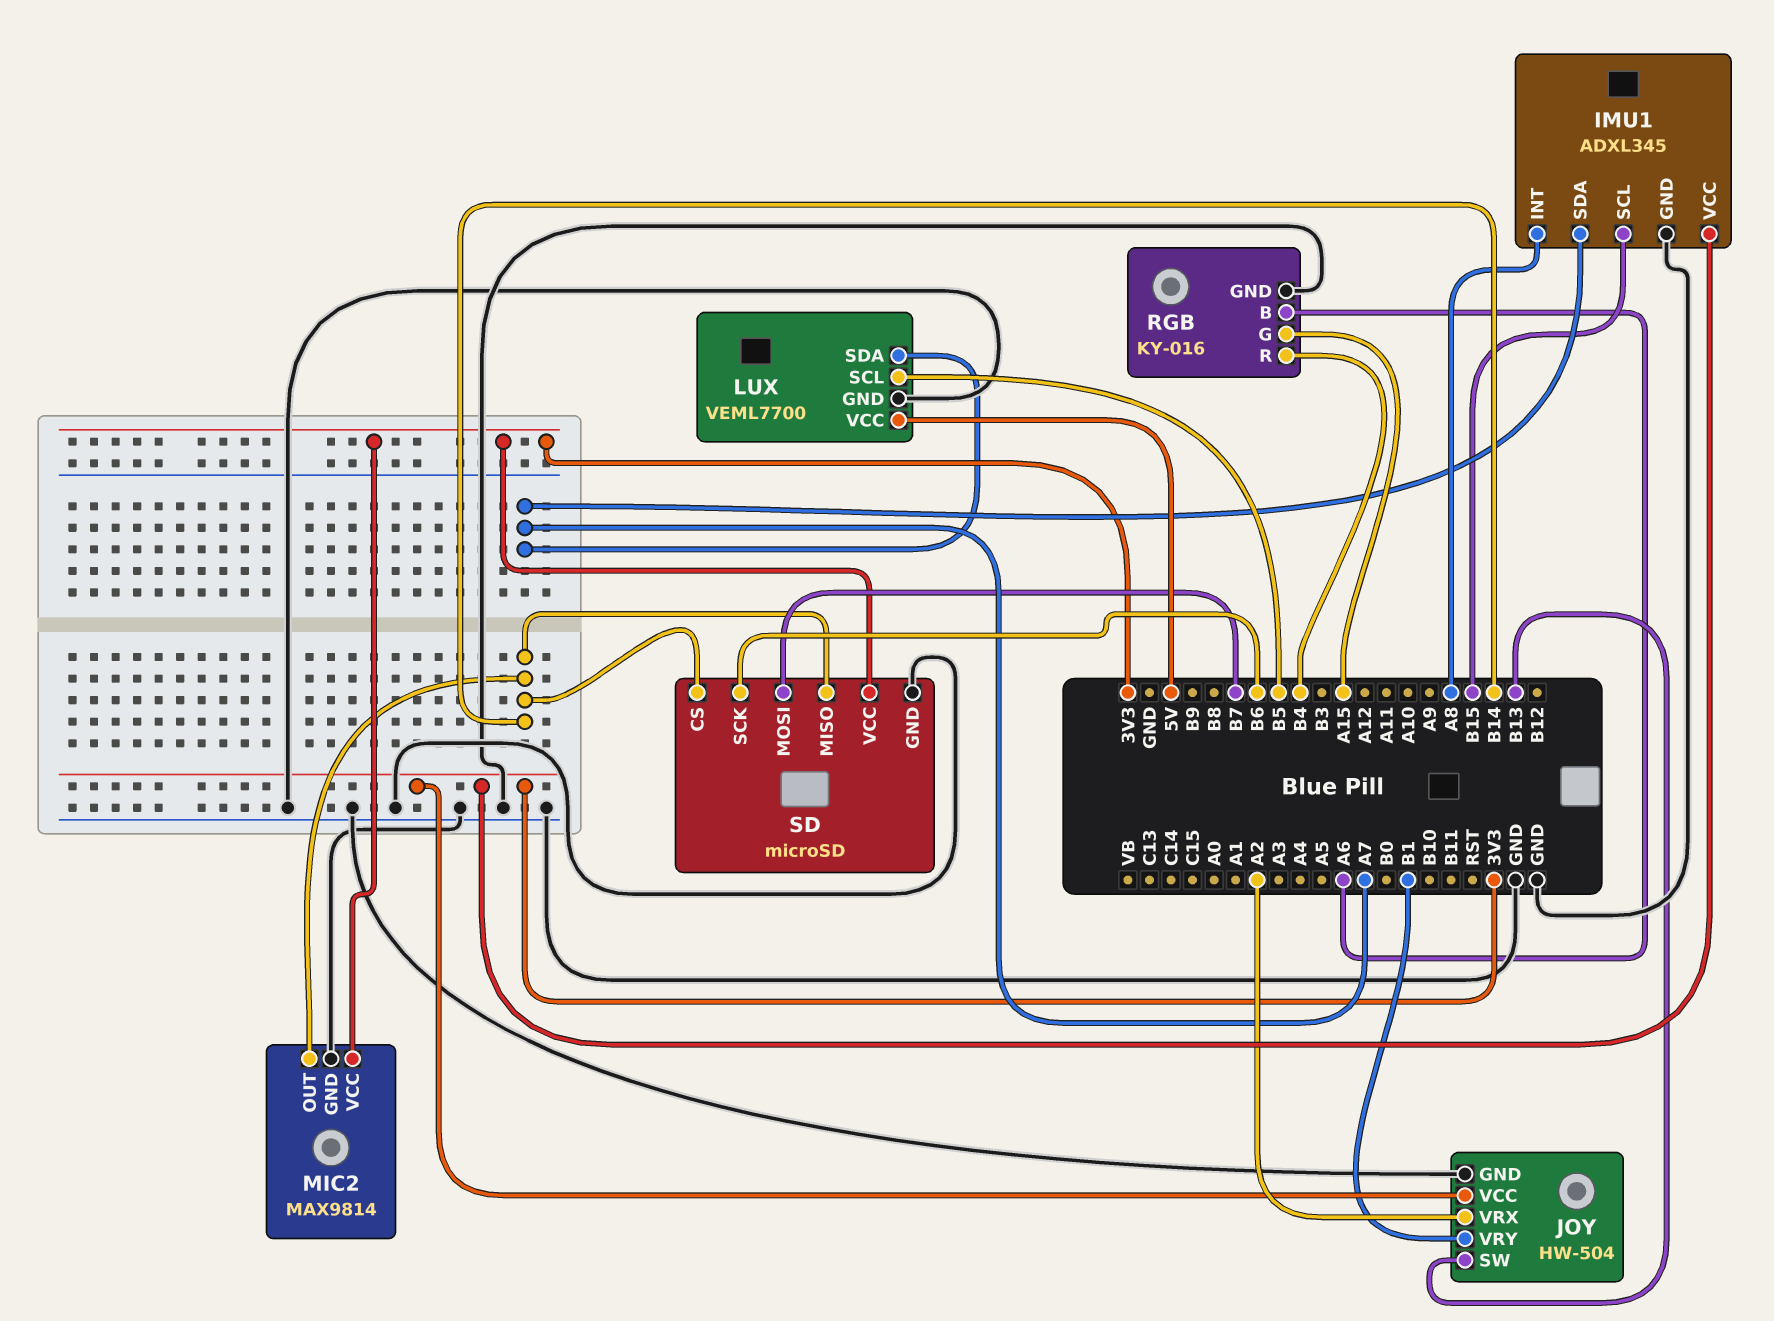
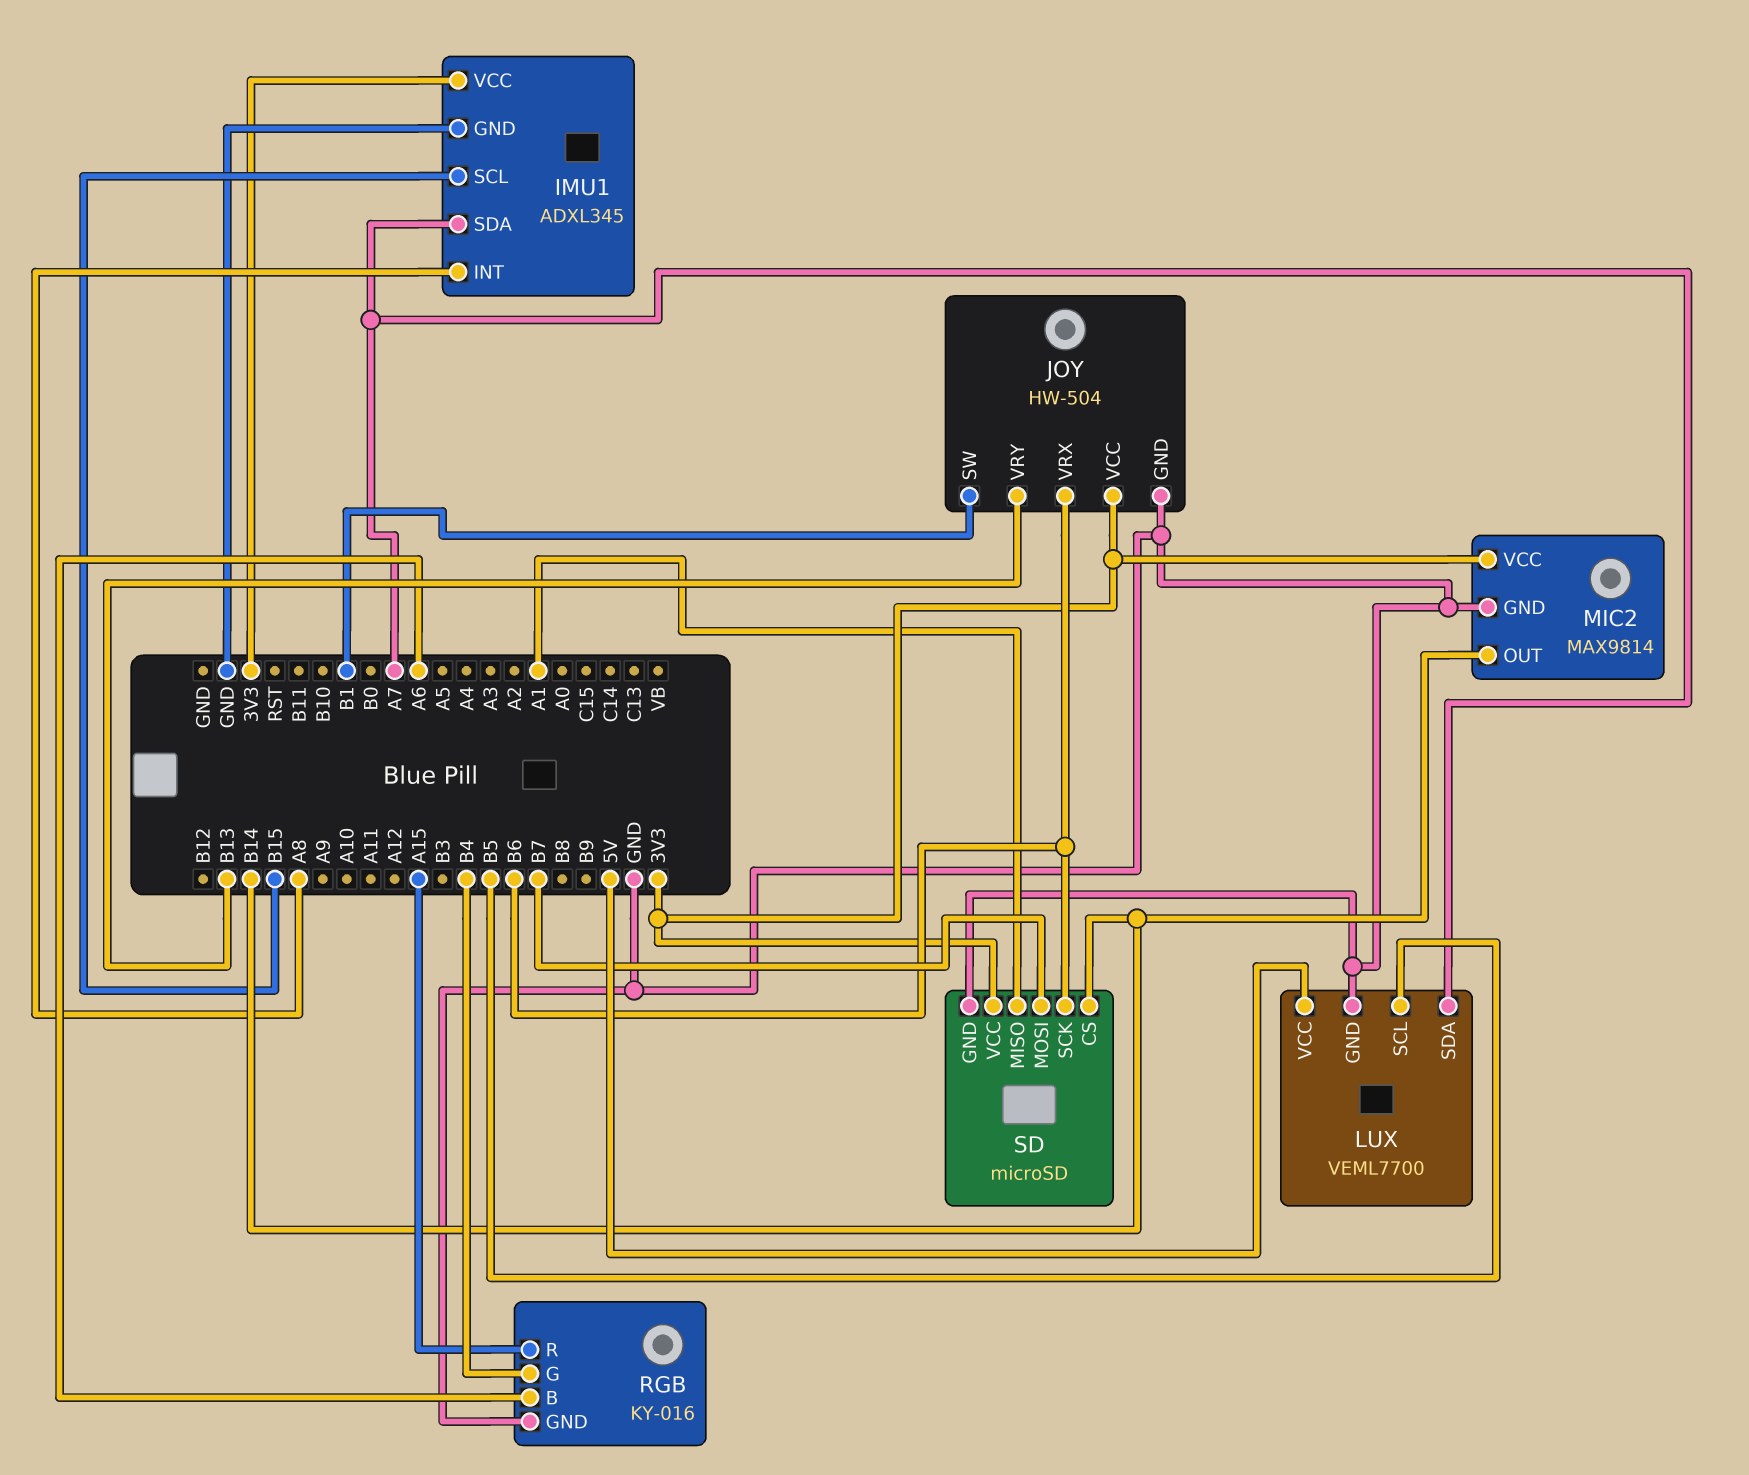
JOY pin SW: B13 -> B1
JOY pin VRX: A2 -> B6
JOY pin VRY: B1 -> B13
RGB pin G: A15 -> B4
RGB pin R: B4 -> A15
SD pin MISO: B14 -> A1

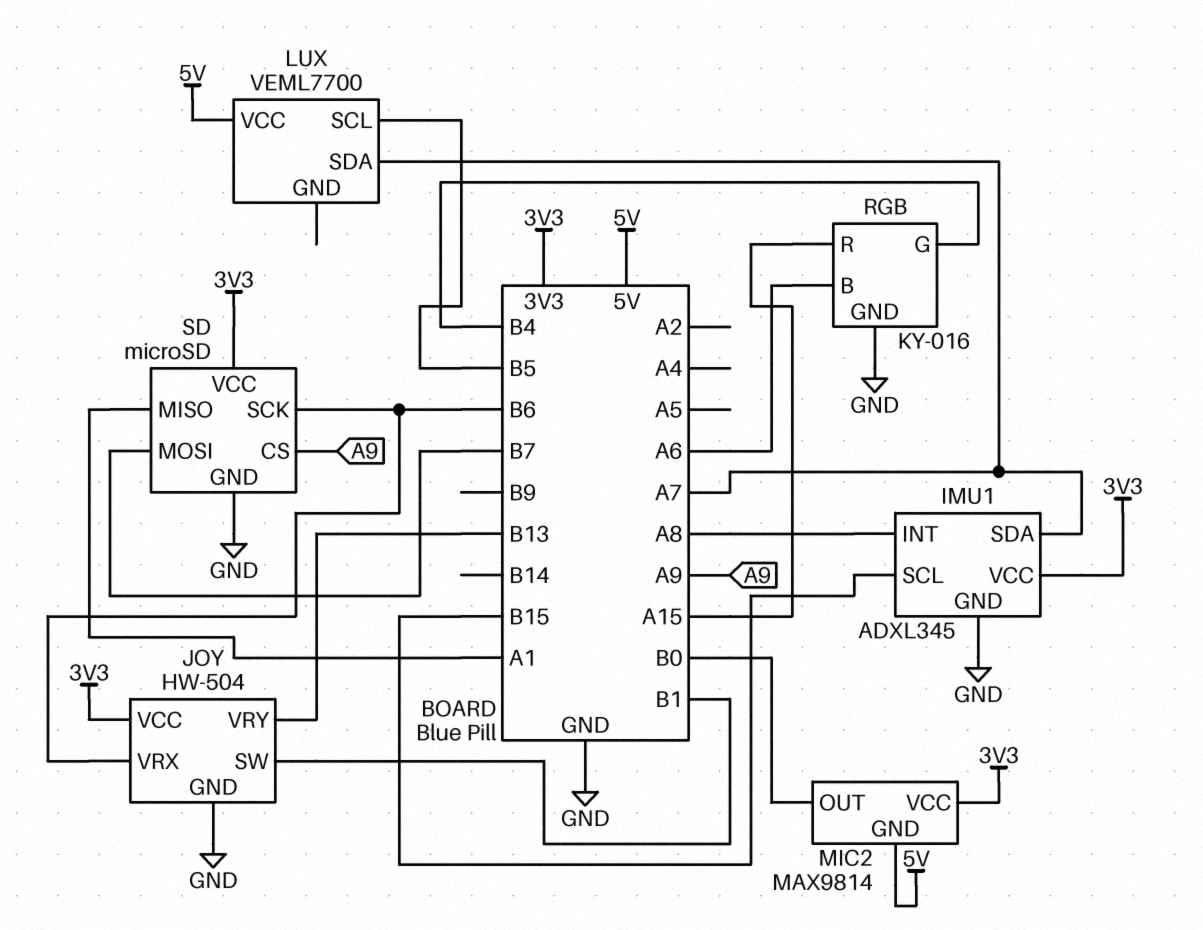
LUX pin GND: GND -> none
MIC2 pin GND: GND -> 5V
MIC2 pin OUT: B14 -> B0
SD pin CS: B14 -> A9

